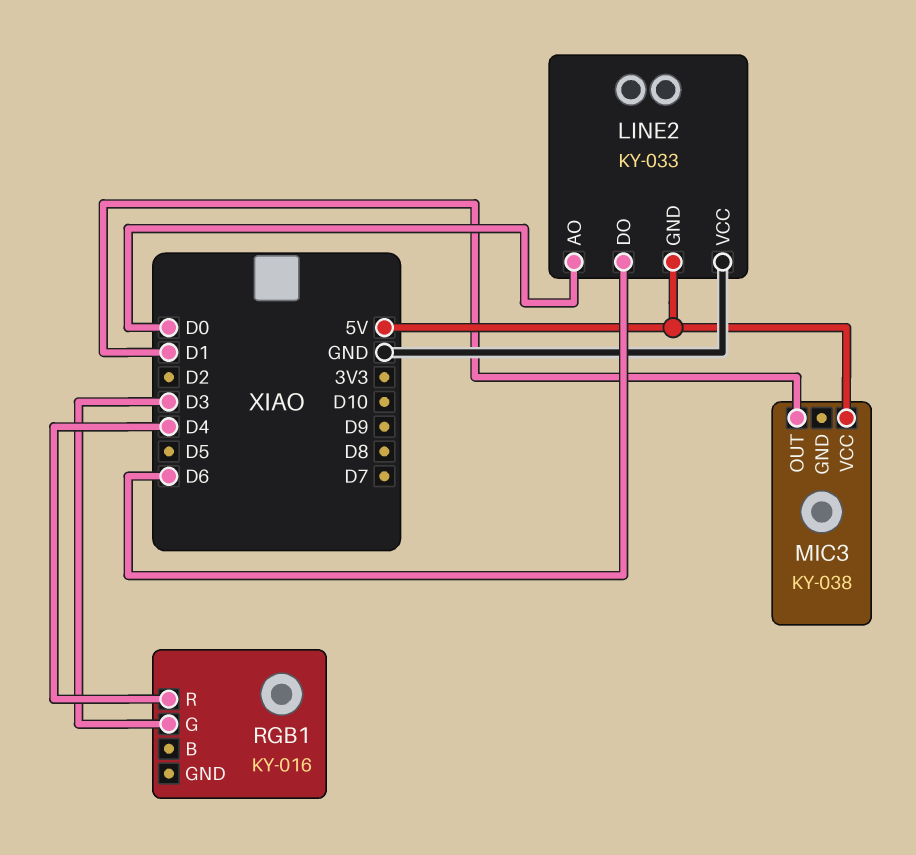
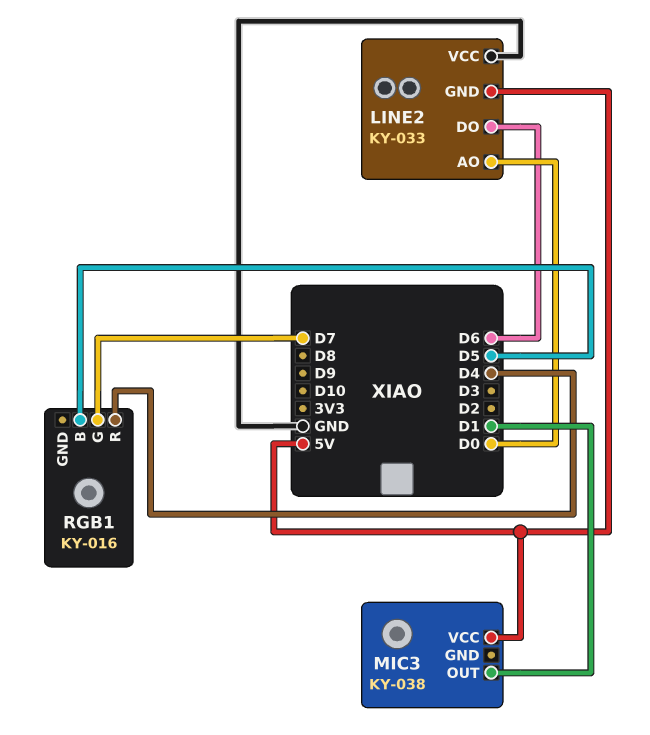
RGB1 pin B: none -> D5
RGB1 pin G: D3 -> D7

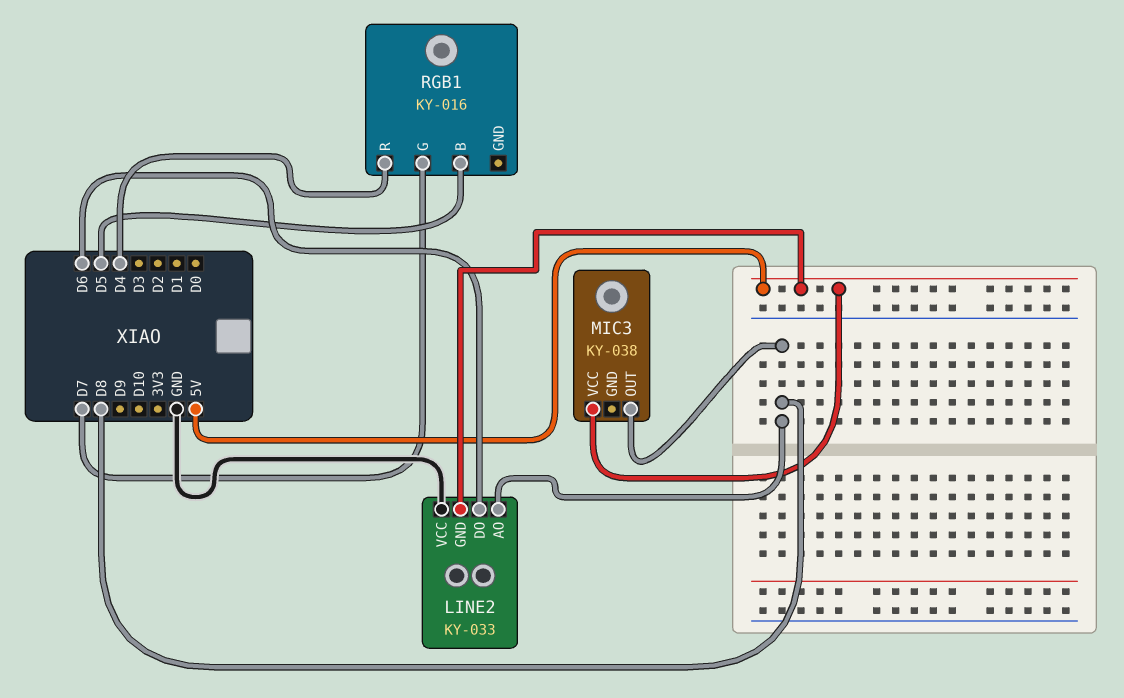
LINE2 pin AO: D0 -> D8
MIC3 pin OUT: D1 -> D8

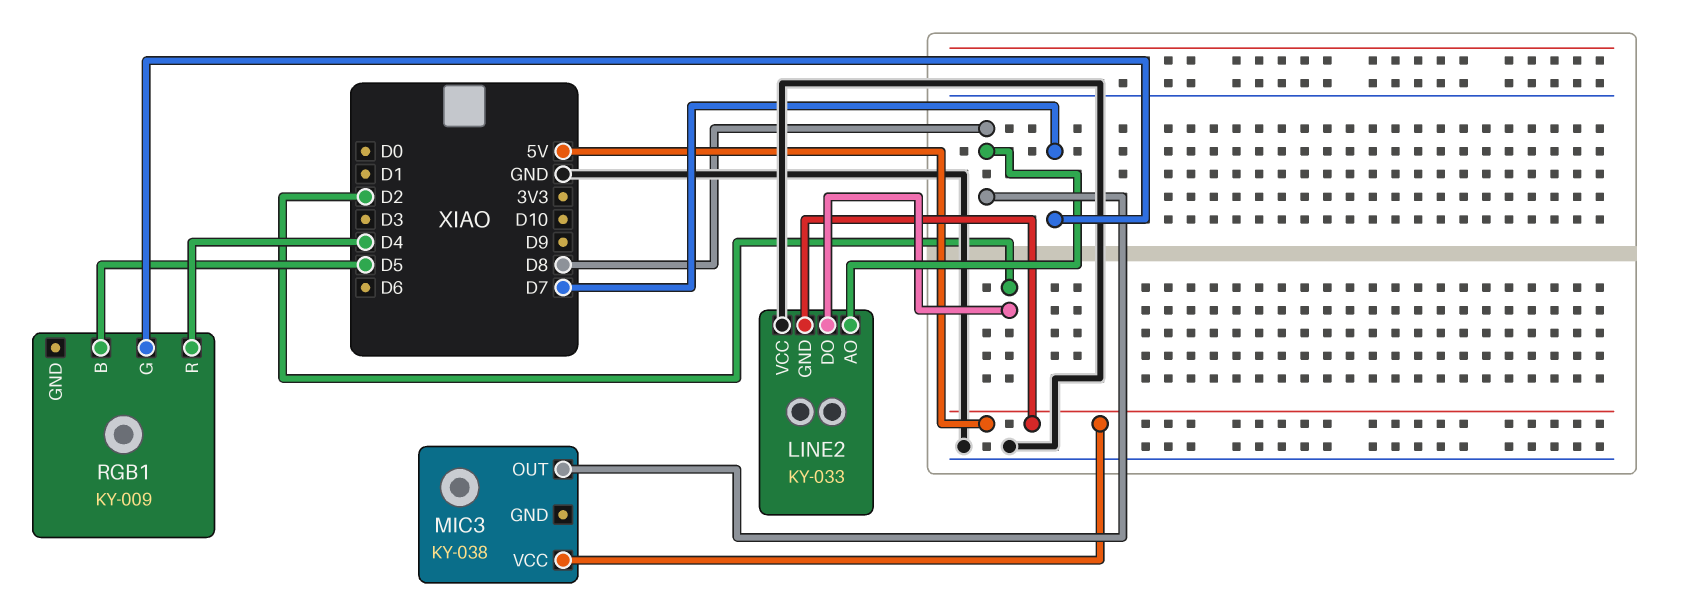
LINE2 pin DO: D6 -> D2
RGB1: KY-016 -> KY-009

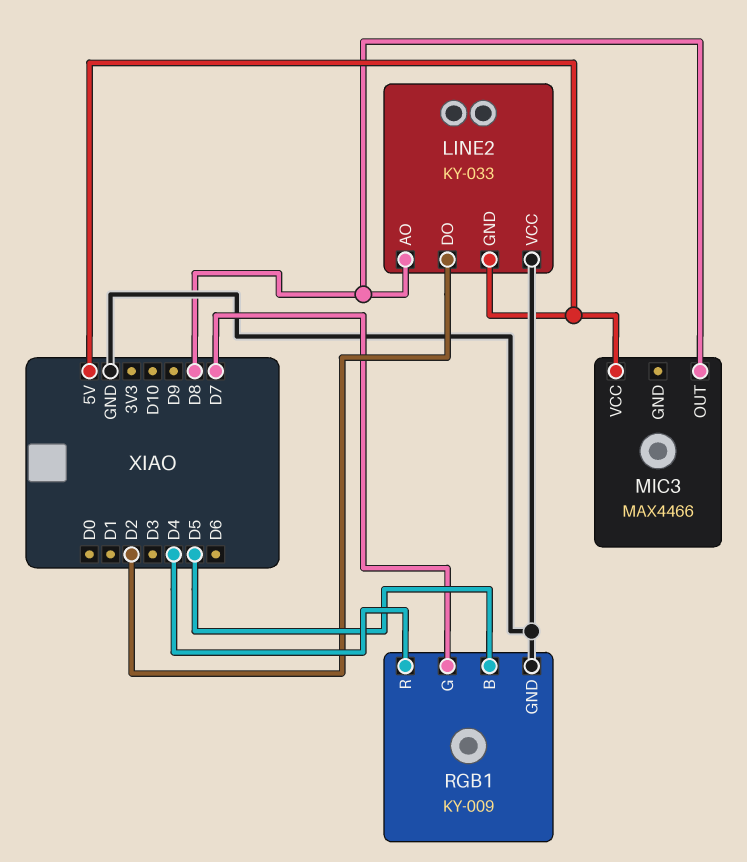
MIC3: KY-038 -> MAX4466
RGB1 pin GND: none -> GND

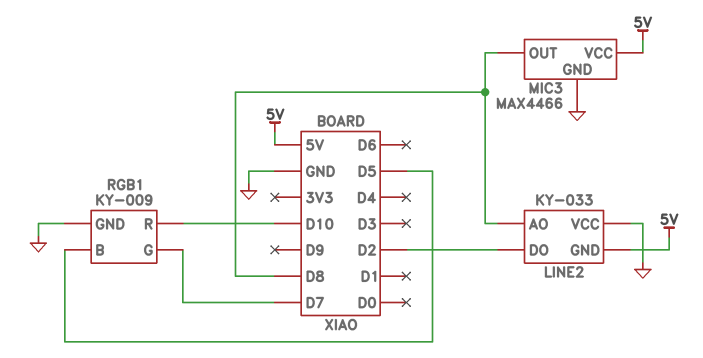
MIC3 pin GND: none -> GND
RGB1 pin R: D4 -> D10

